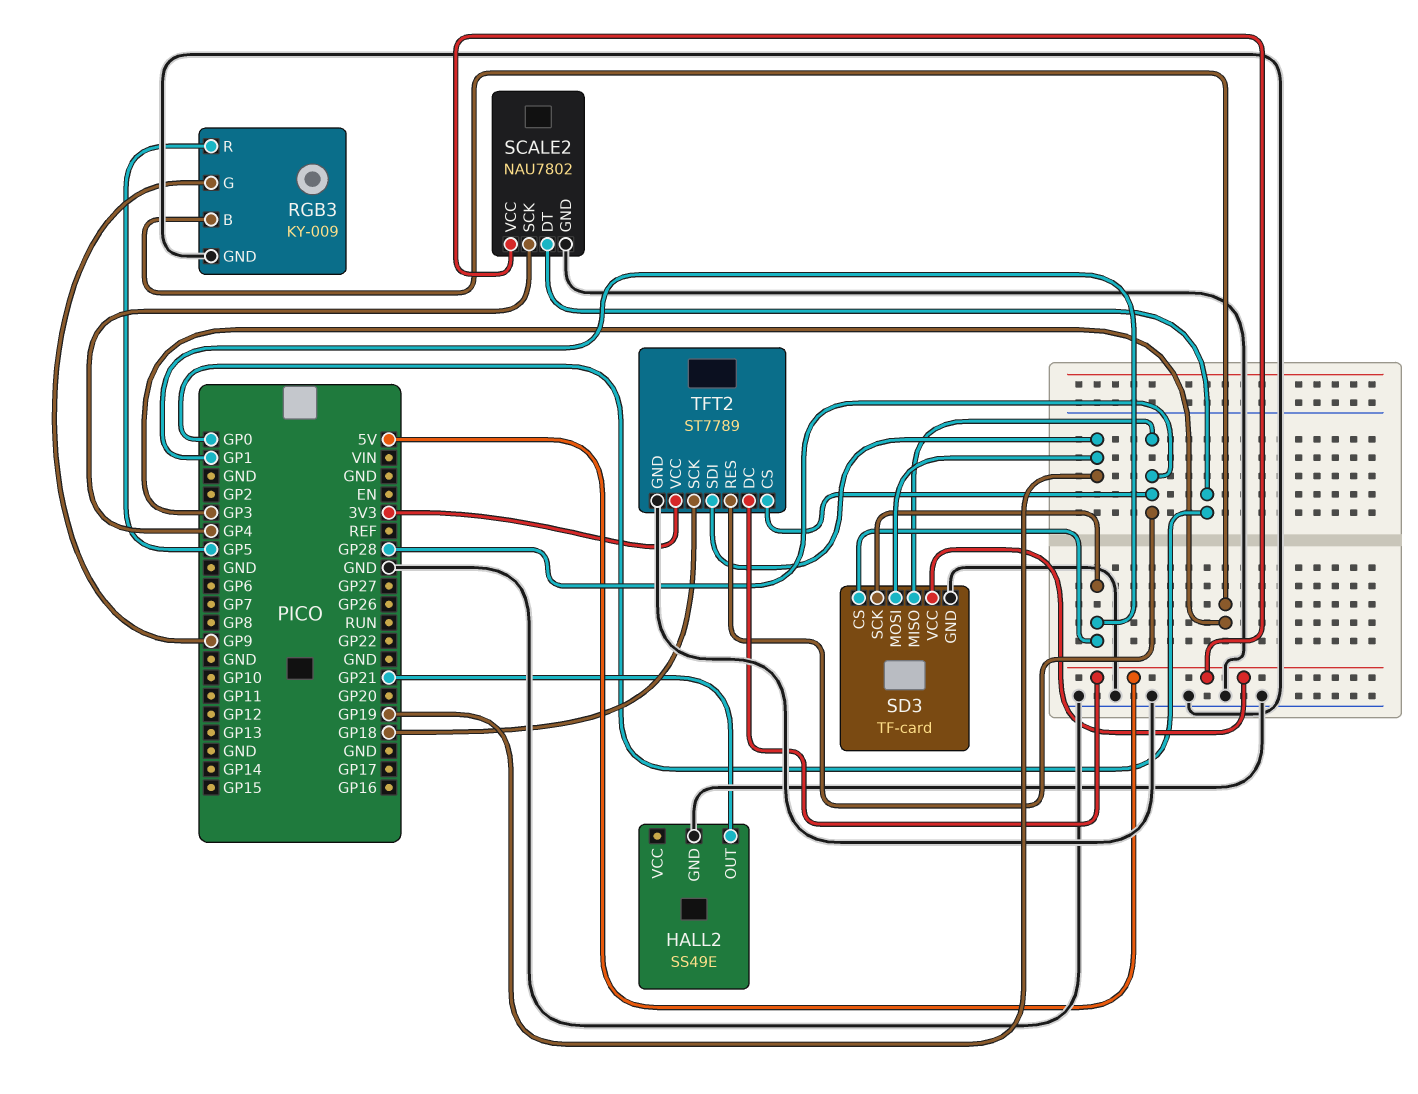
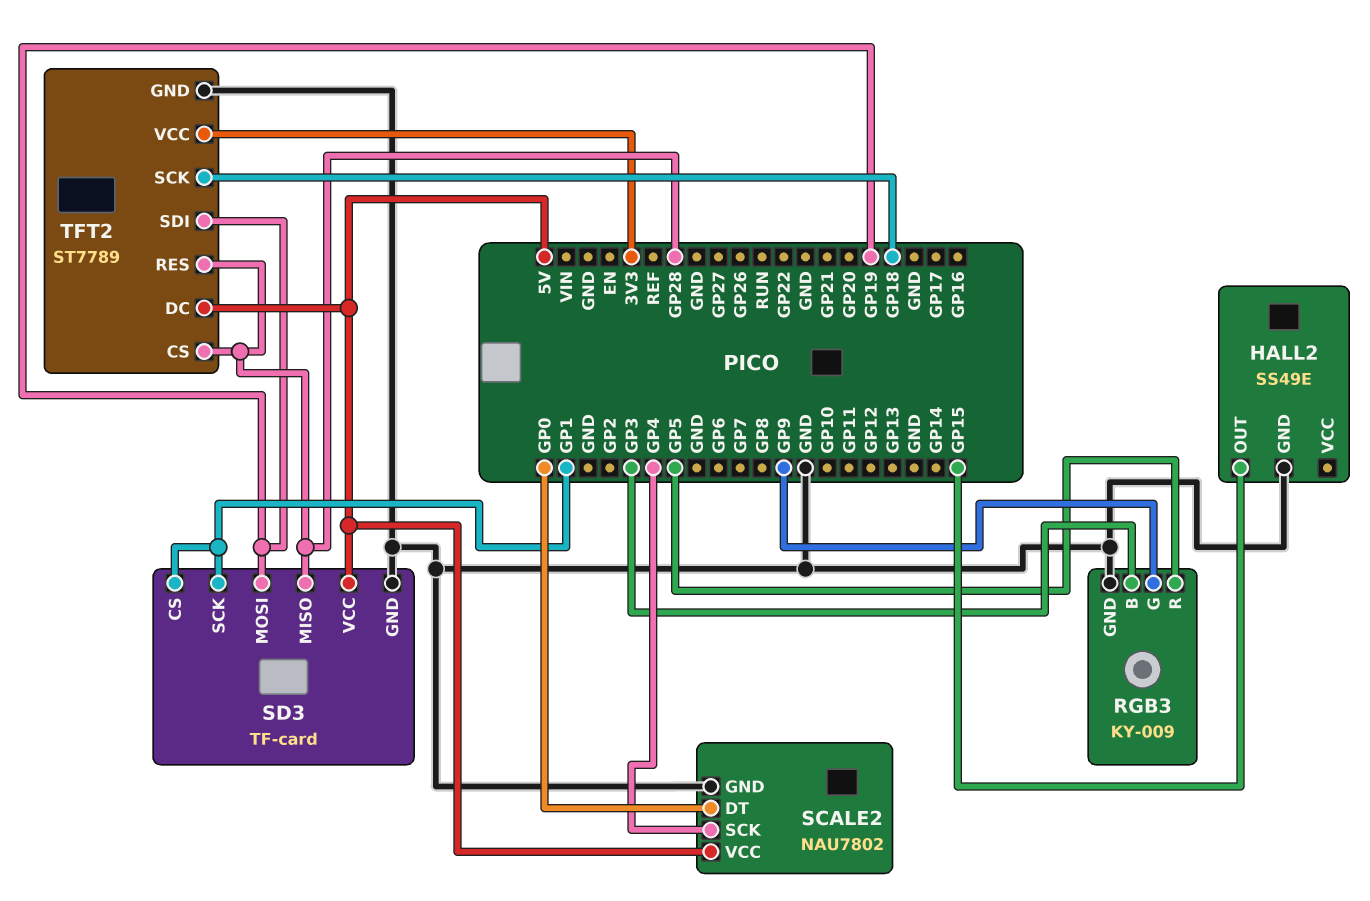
HALL2 pin OUT: GP21 -> GP15

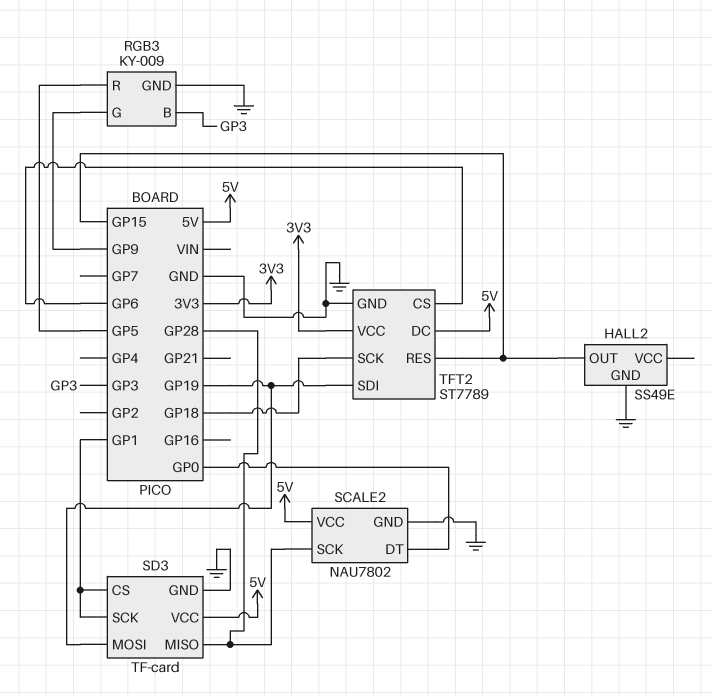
SCALE2 pin SCK: GP4 -> GP28
TFT2 pin CS: GP28 -> GP6
TFT2 pin RES: GP28 -> GP15

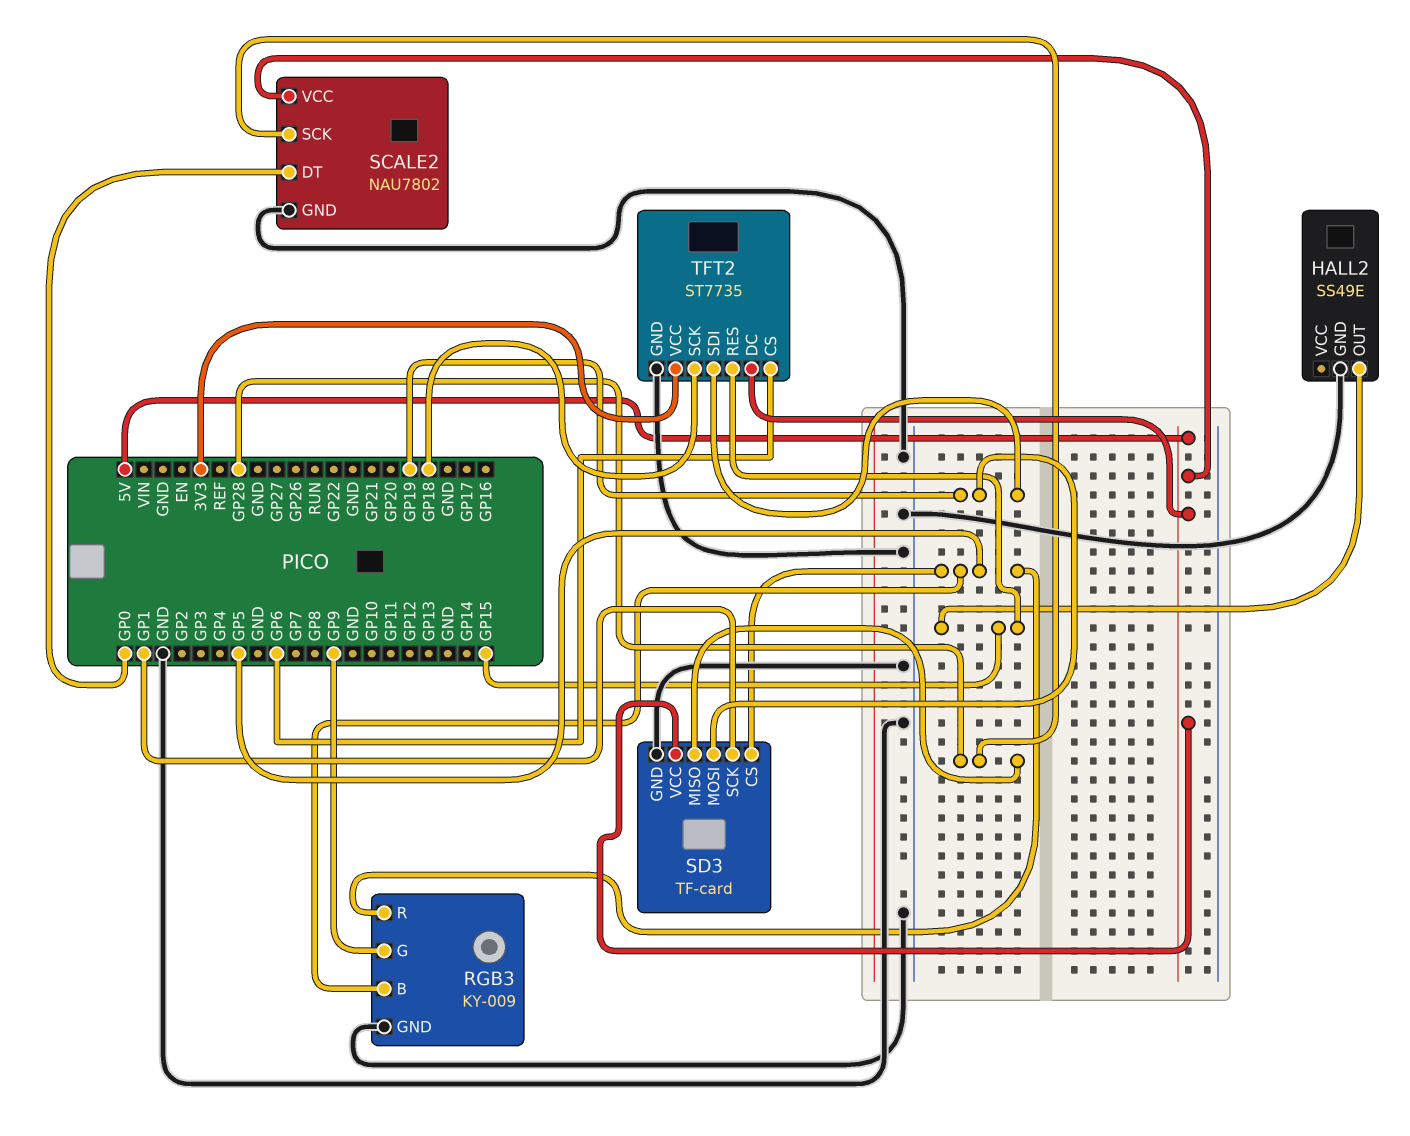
RGB3 pin B: GP3 -> GP5
SD3 pin CS: GP1 -> GP5
TFT2: ST7789 -> ST7735

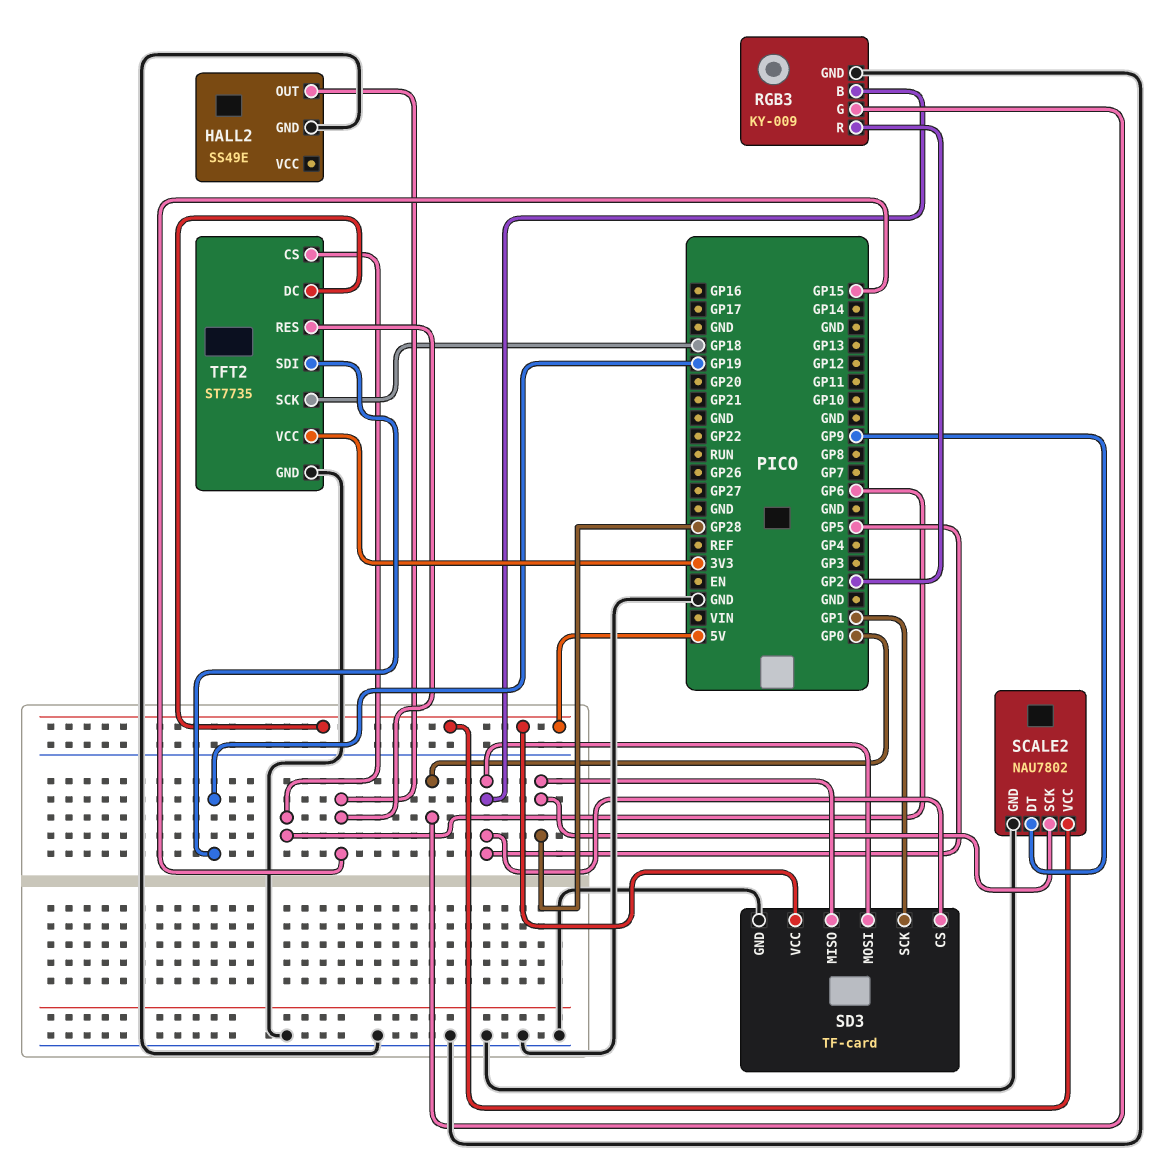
RGB3 pin G: GP9 -> GP0
RGB3 pin R: GP5 -> GP2
SCALE2 pin DT: GP0 -> GP9
SD3 pin MOSI: GP19 -> GP5

